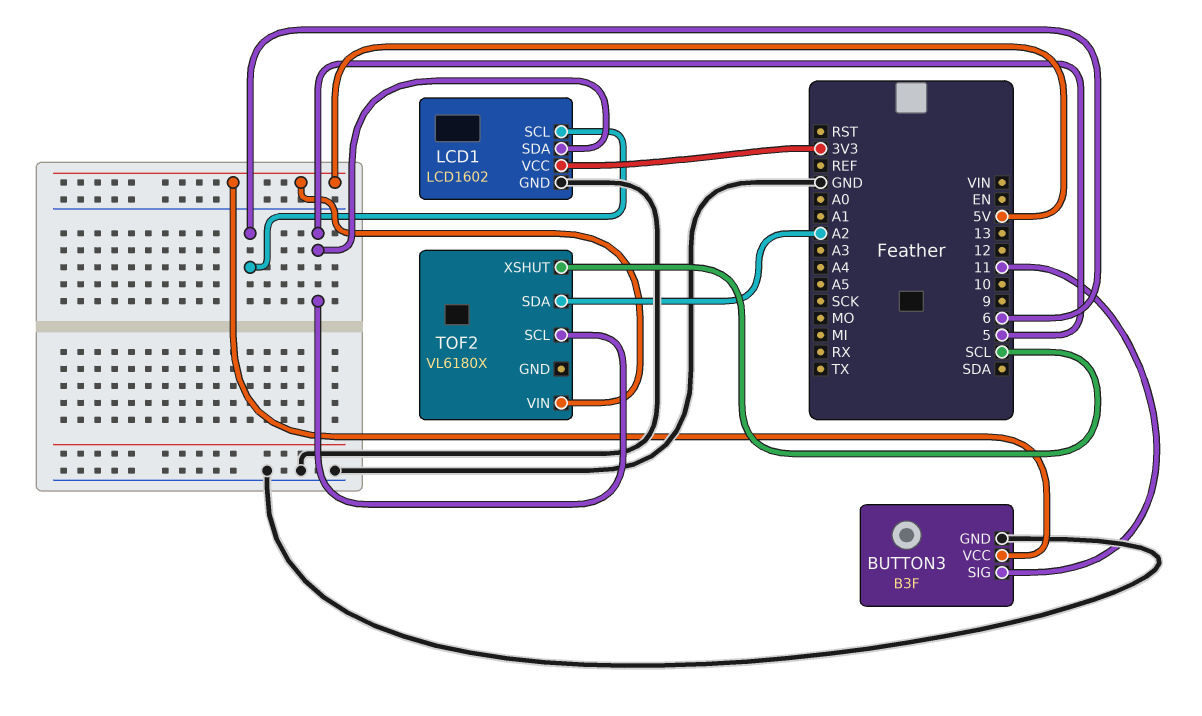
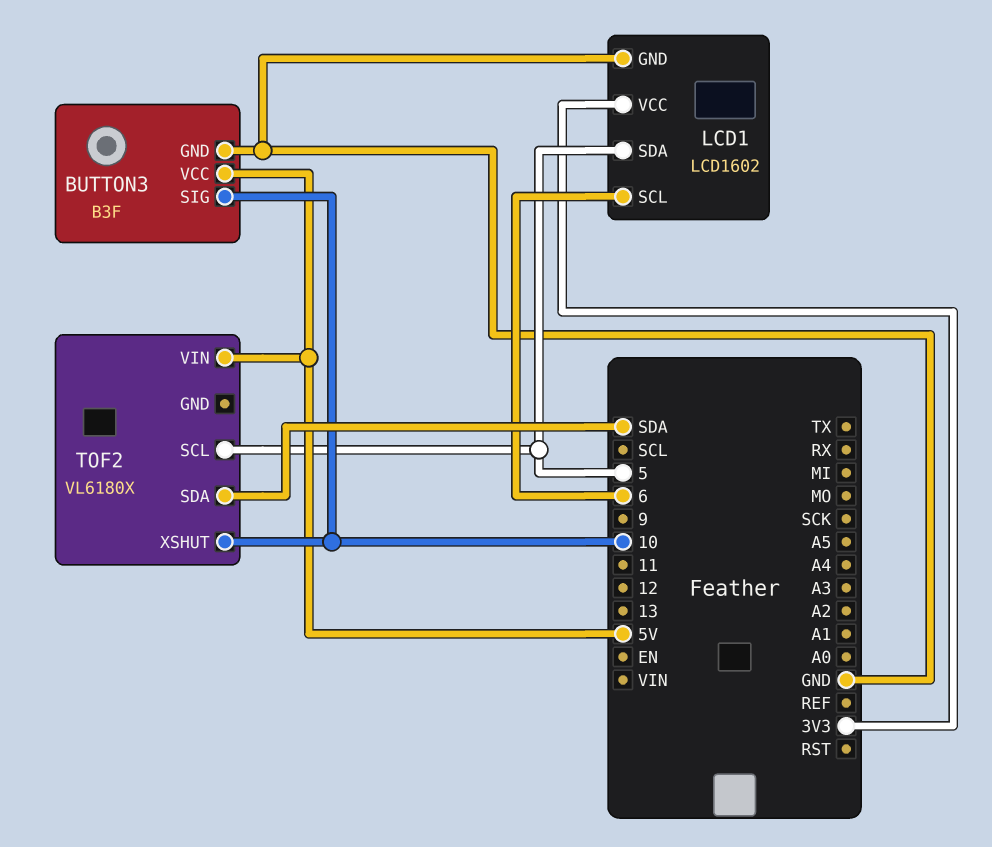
BUTTON3 pin SIG: 11 -> 10
TOF2 pin SDA: A2 -> SDA
TOF2 pin XSHUT: SCL -> 10

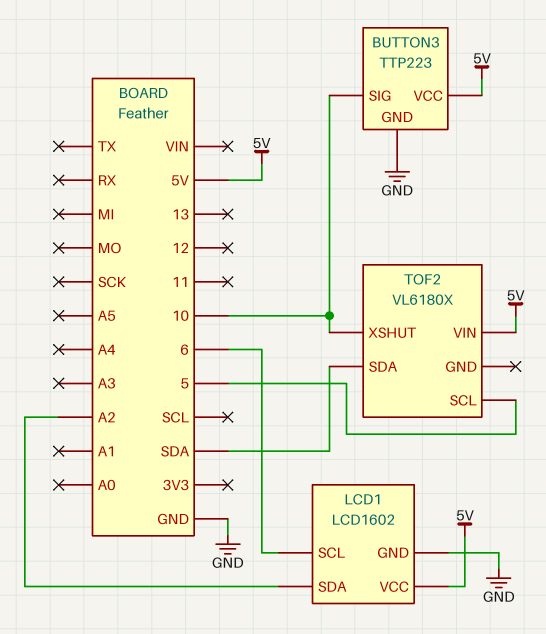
BUTTON3: B3F -> TTP223
LCD1 pin SDA: 5 -> A2
LCD1 pin VCC: 3V3 -> 5V

